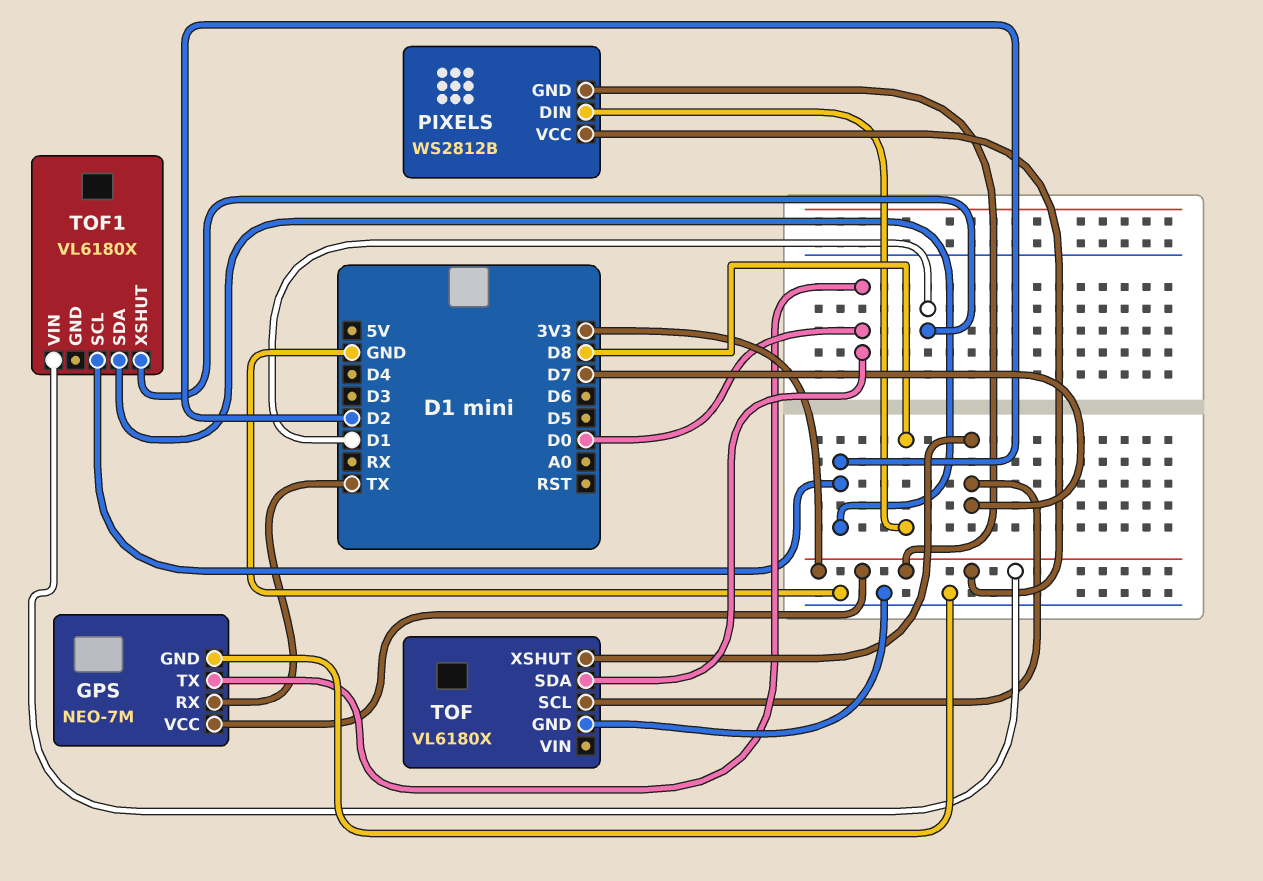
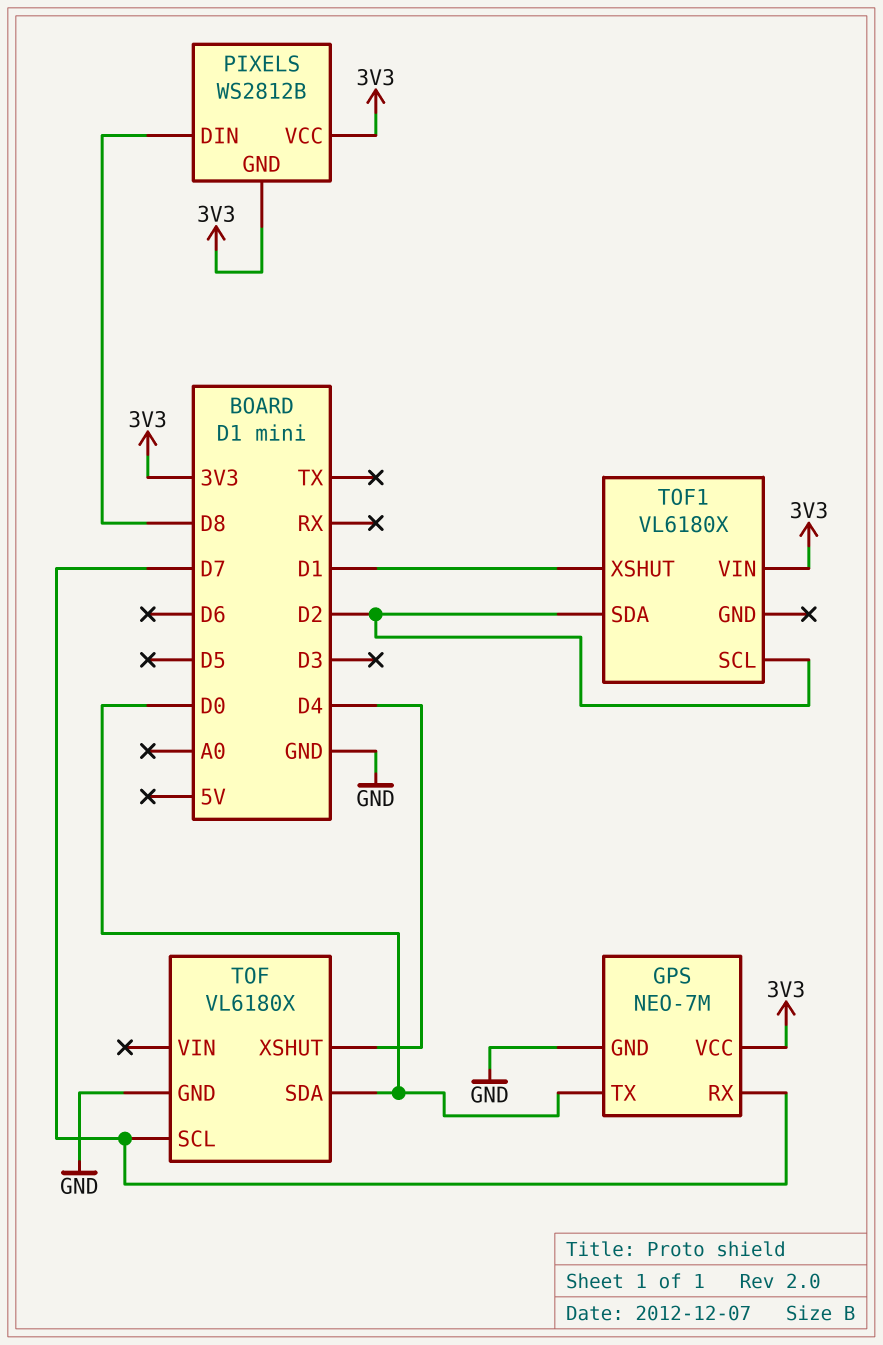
GPS pin RX: TX -> D7
TOF pin XSHUT: D7 -> D4

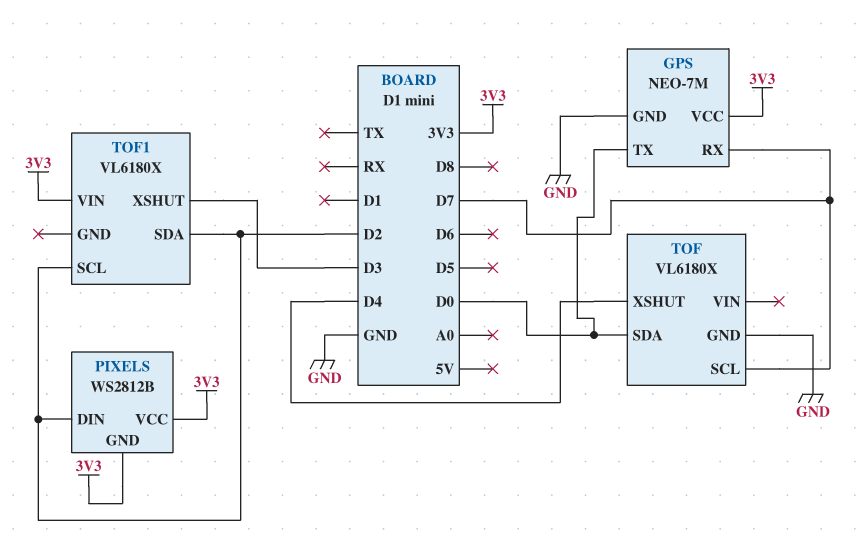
PIXELS pin DIN: D8 -> D2
TOF1 pin XSHUT: D1 -> D3

